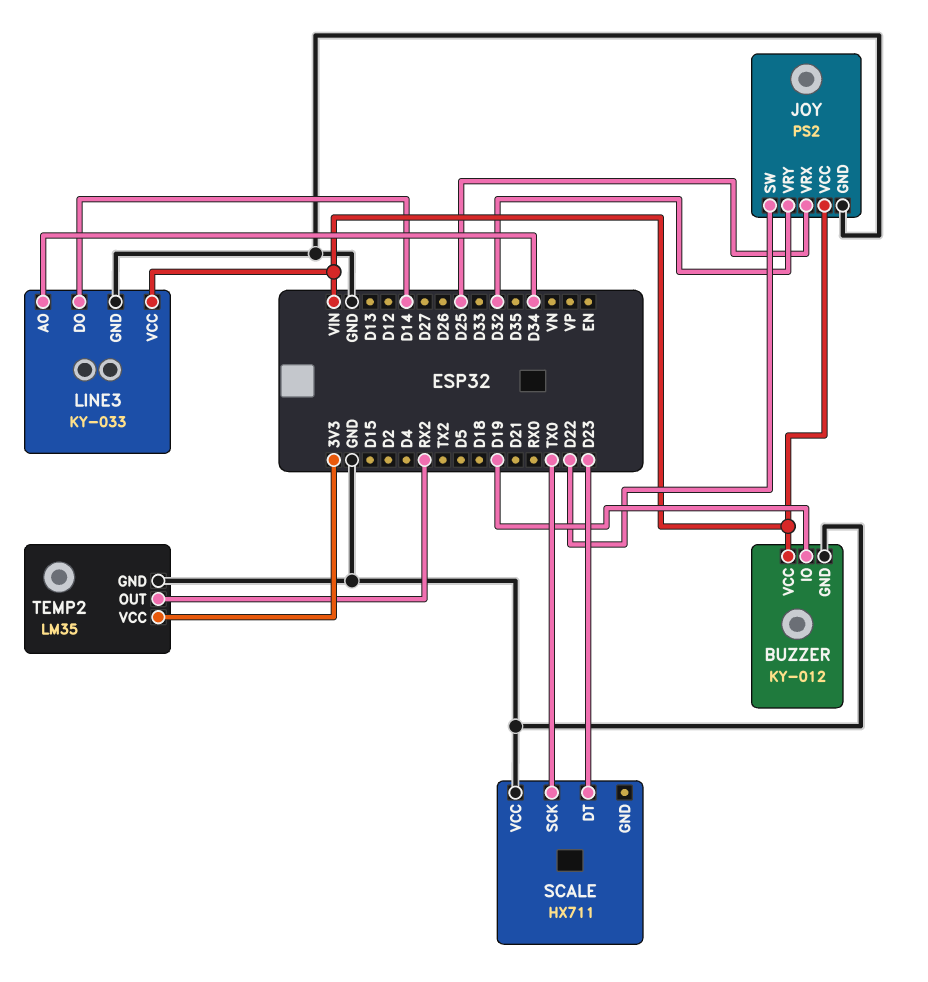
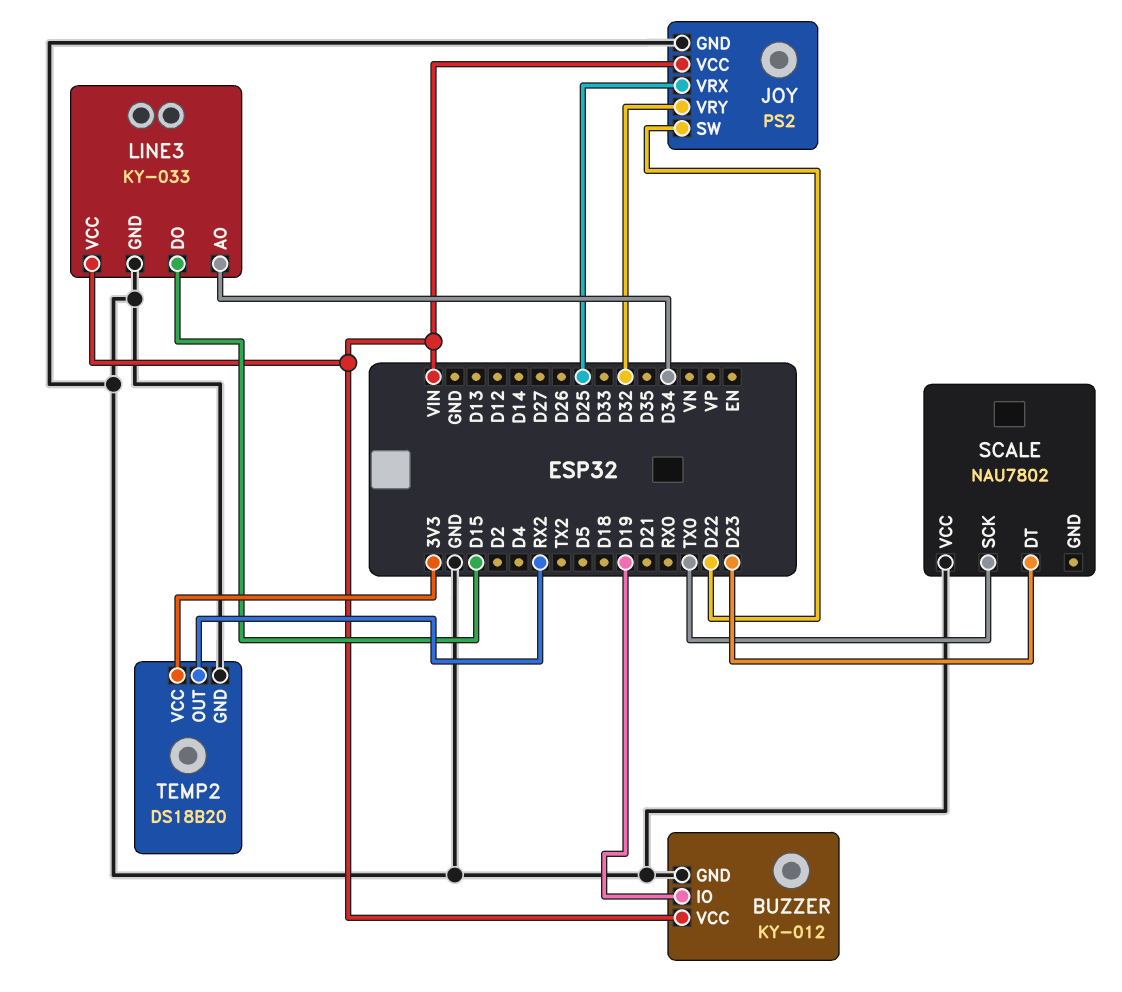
LINE3 pin DO: D14 -> D15
SCALE: HX711 -> NAU7802
TEMP2: LM35 -> DS18B20

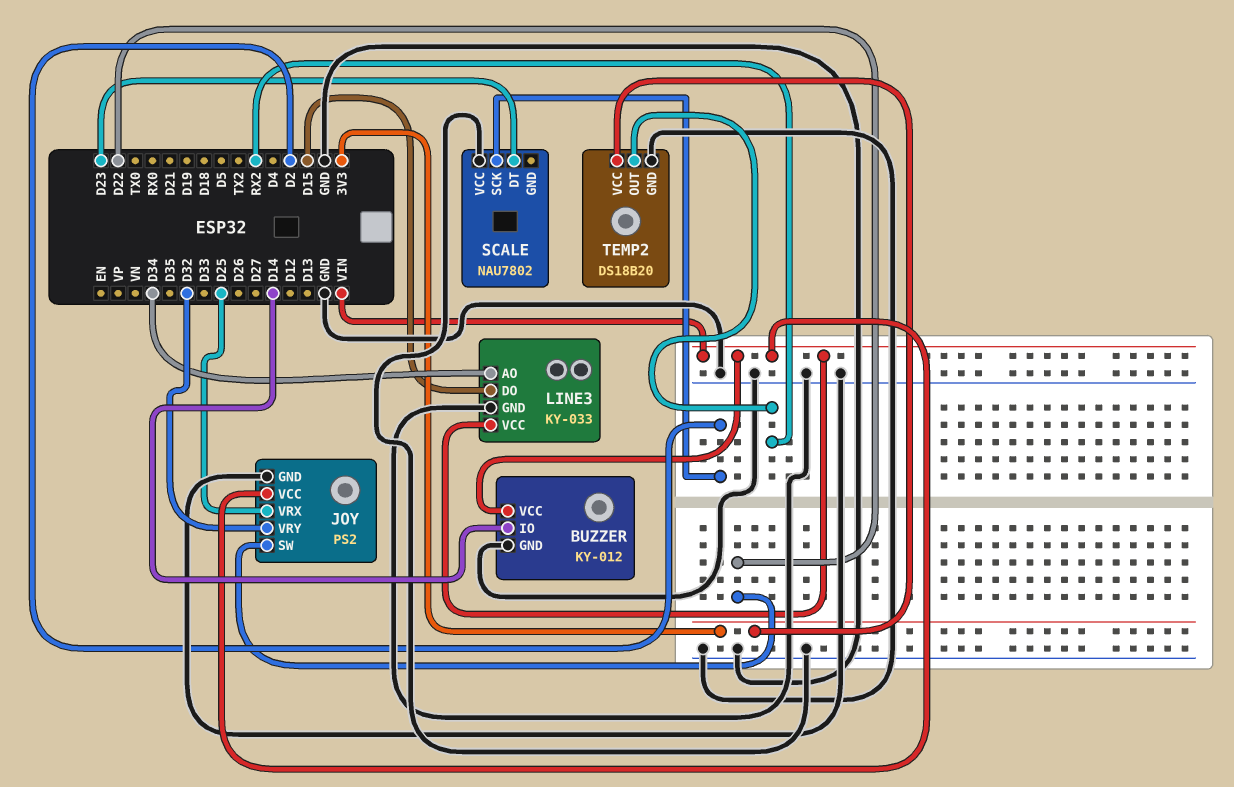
BUZZER pin IO: D19 -> D14
SCALE pin SCK: TX0 -> D2

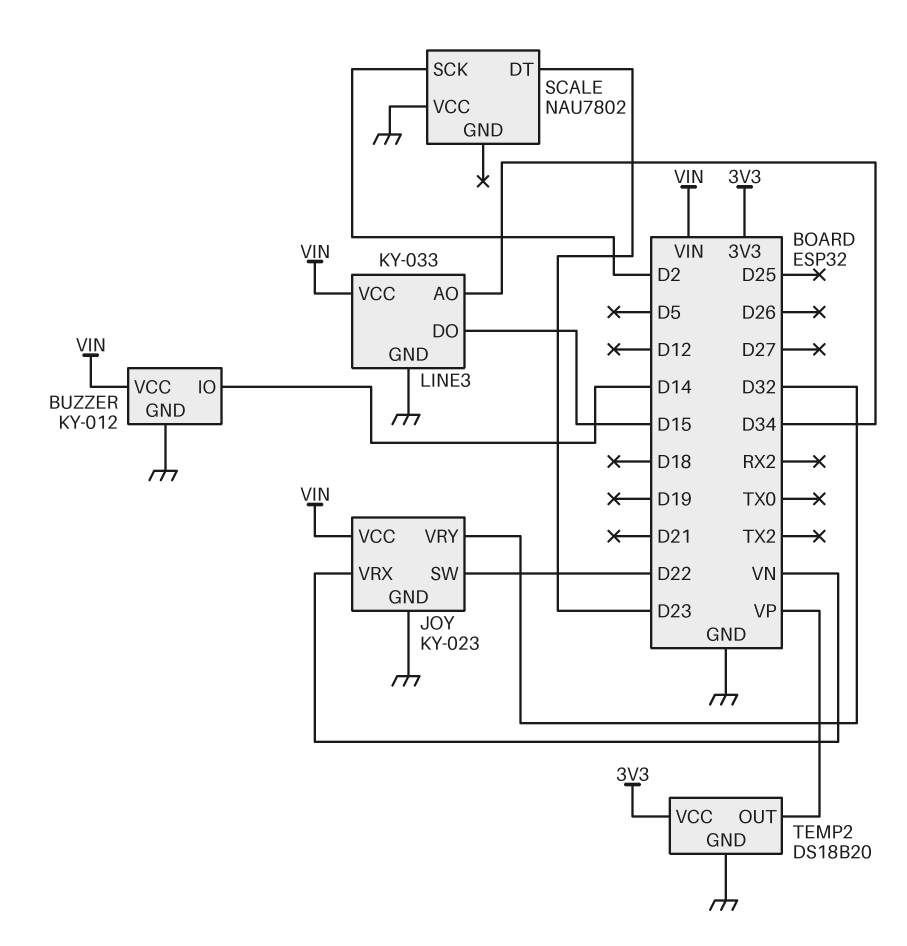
JOY: PS2 -> KY-023
JOY pin VRX: D25 -> VN
TEMP2 pin OUT: RX2 -> VP

